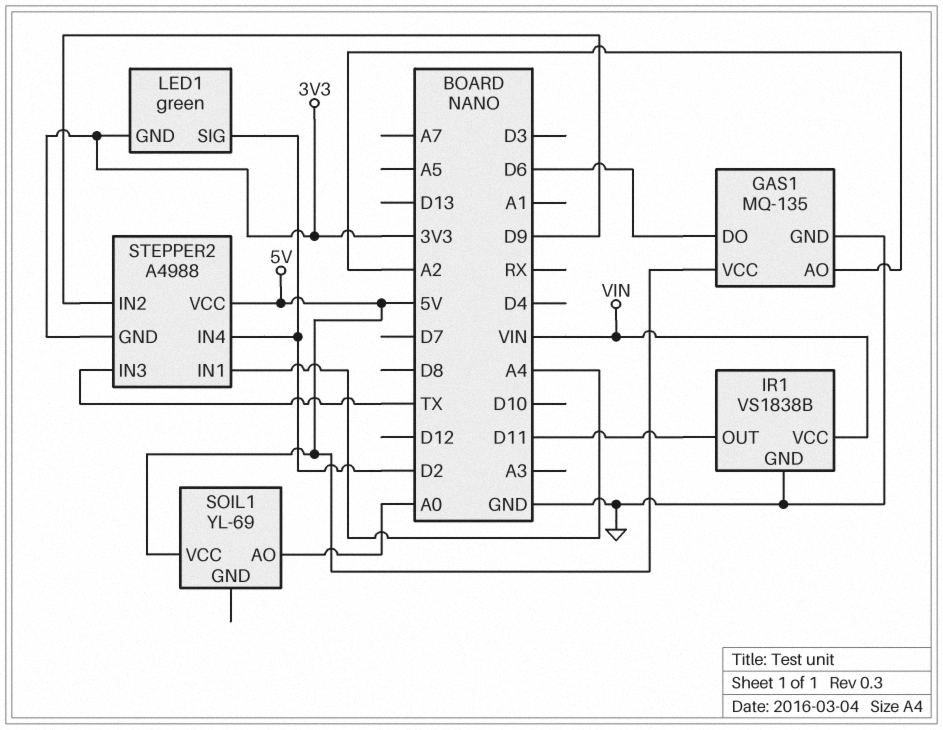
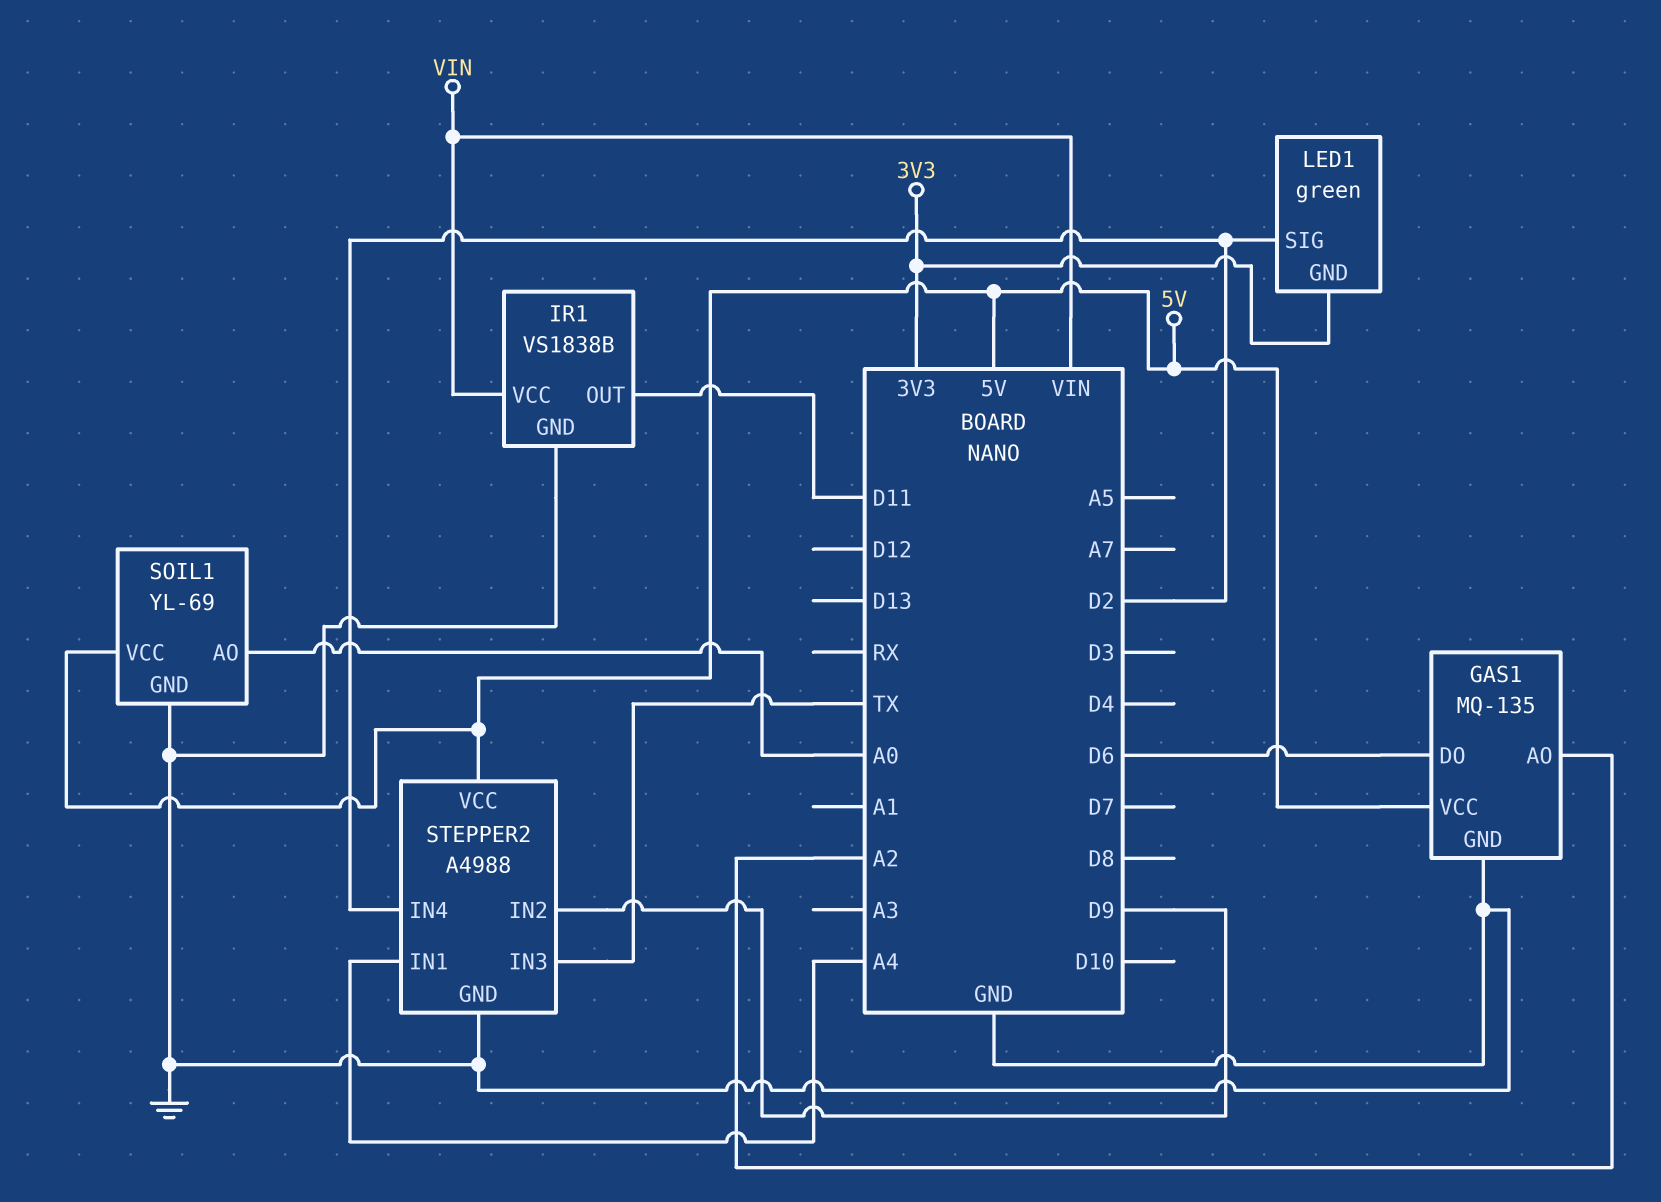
SOIL1 pin GND: none -> GND
STEPPER2 pin GND: 3V3 -> GND

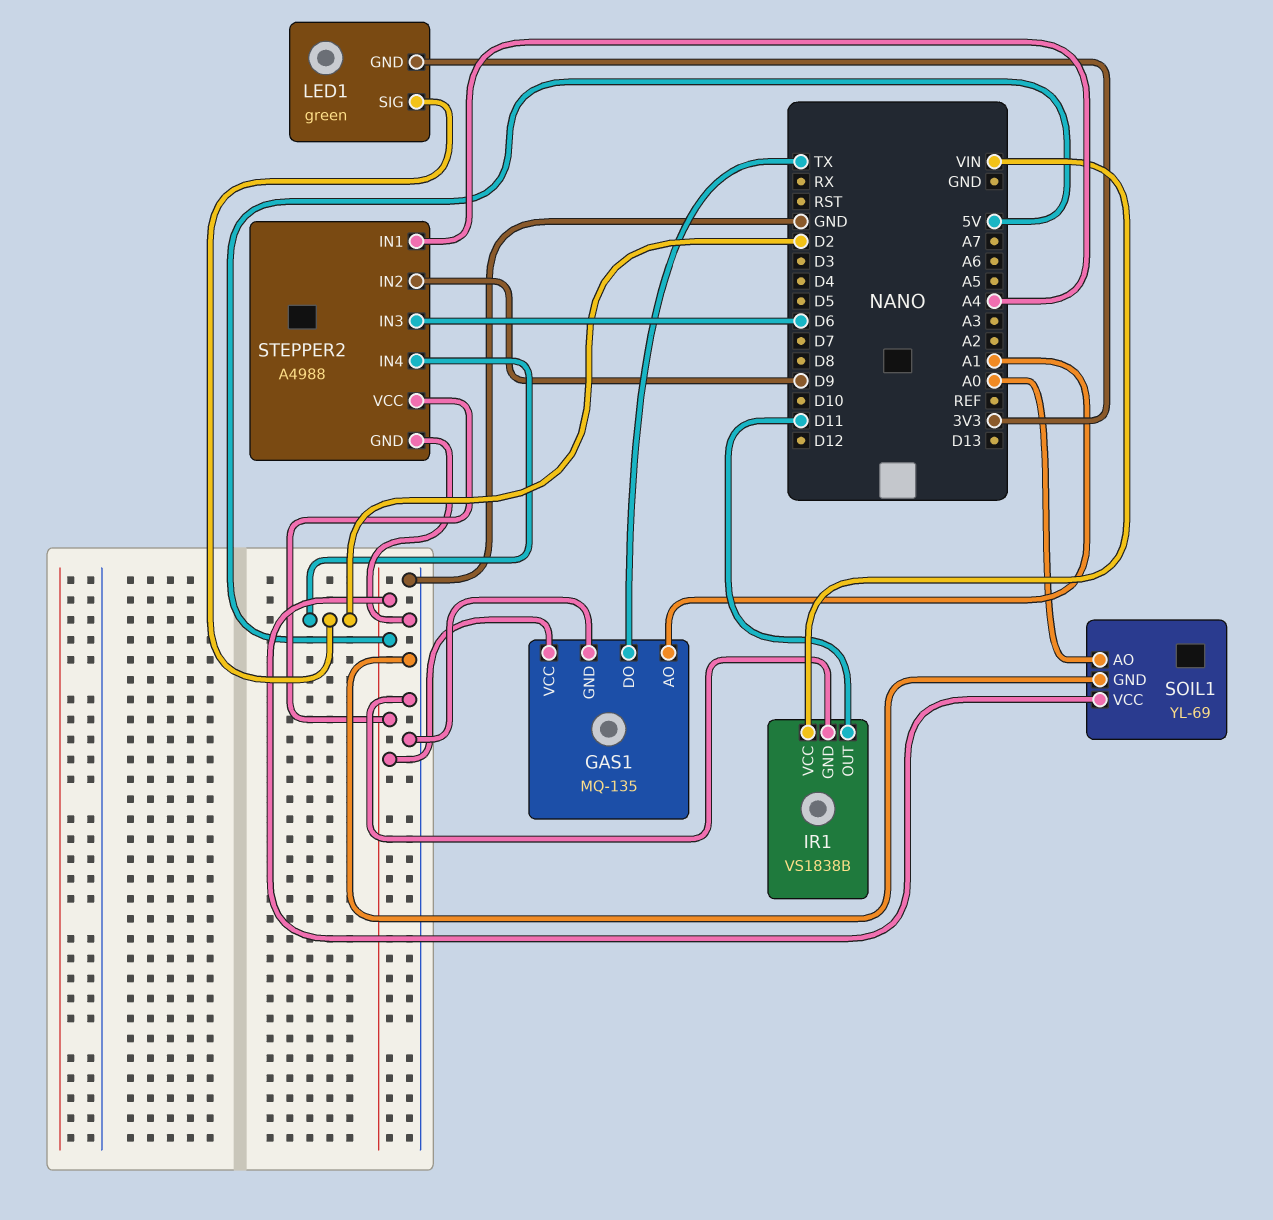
GAS1 pin AO: A2 -> A1
GAS1 pin DO: D6 -> TX
STEPPER2 pin IN3: TX -> D6

